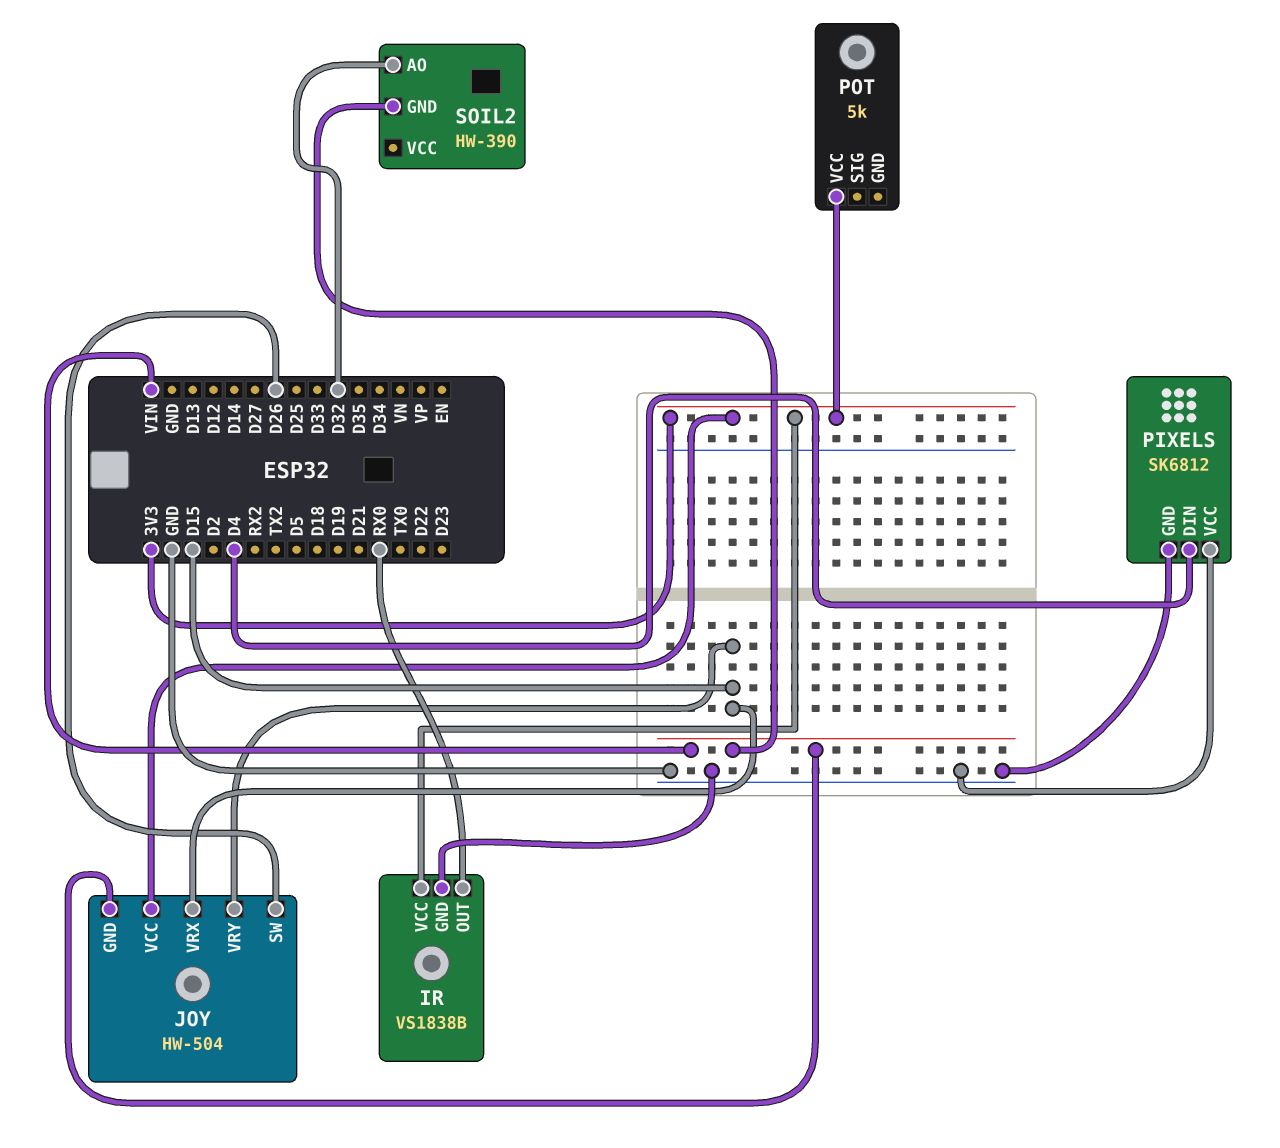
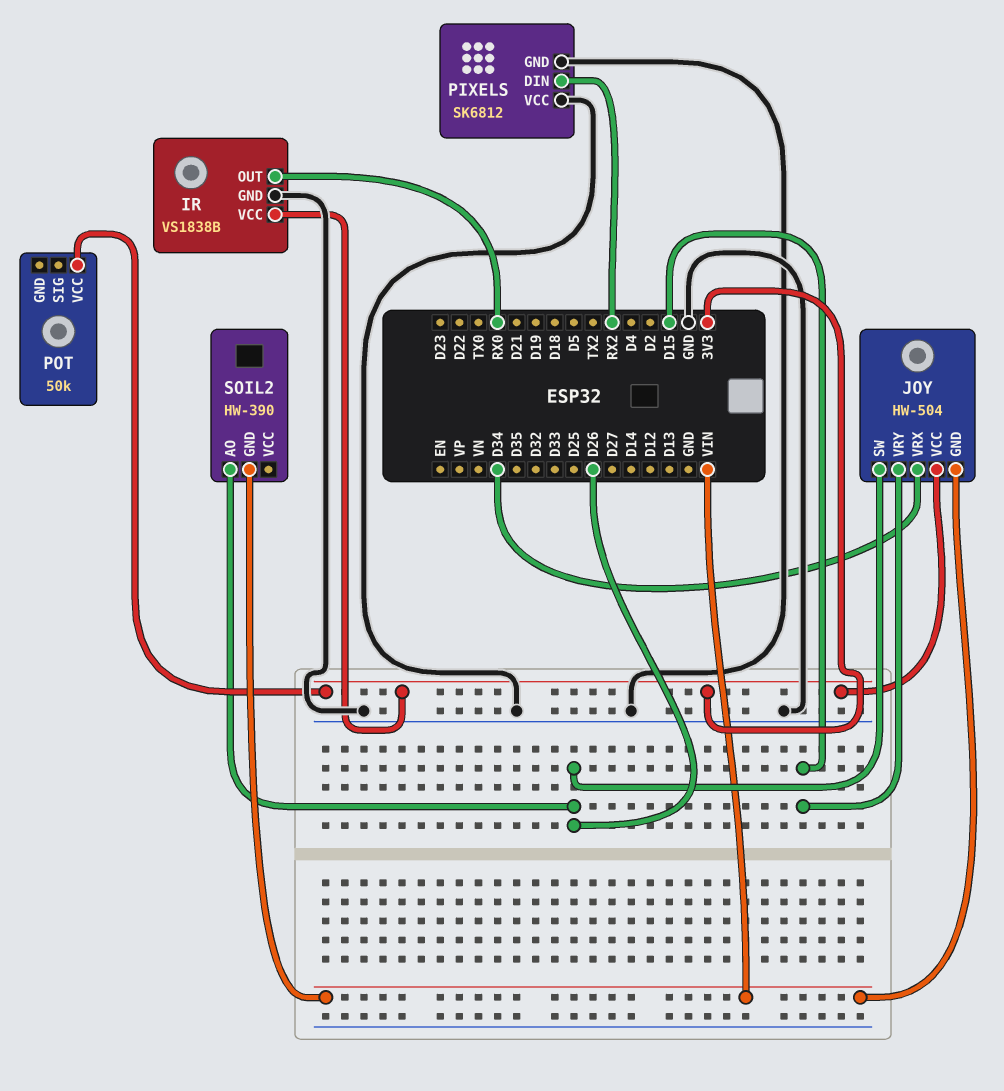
JOY pin VRX: D15 -> D34
PIXELS pin DIN: D4 -> RX2
POT: 5k -> 50k
SOIL2 pin AO: D32 -> D26

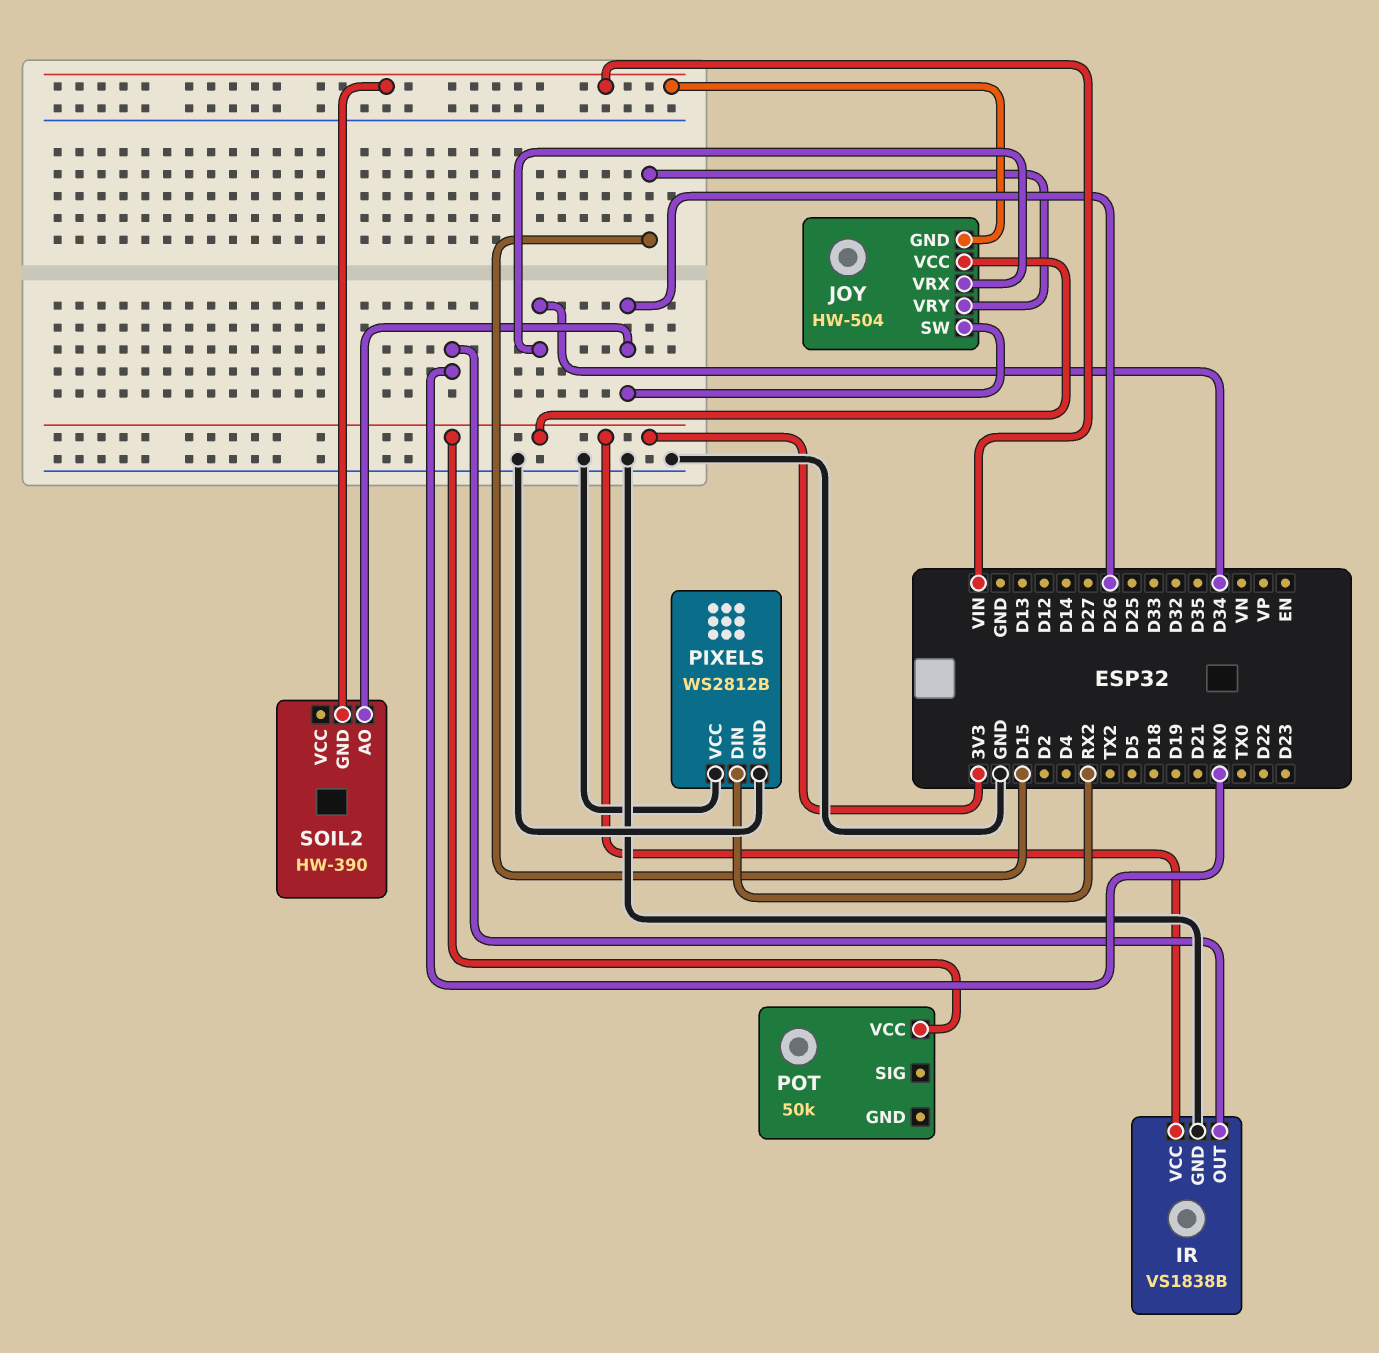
PIXELS: SK6812 -> WS2812B

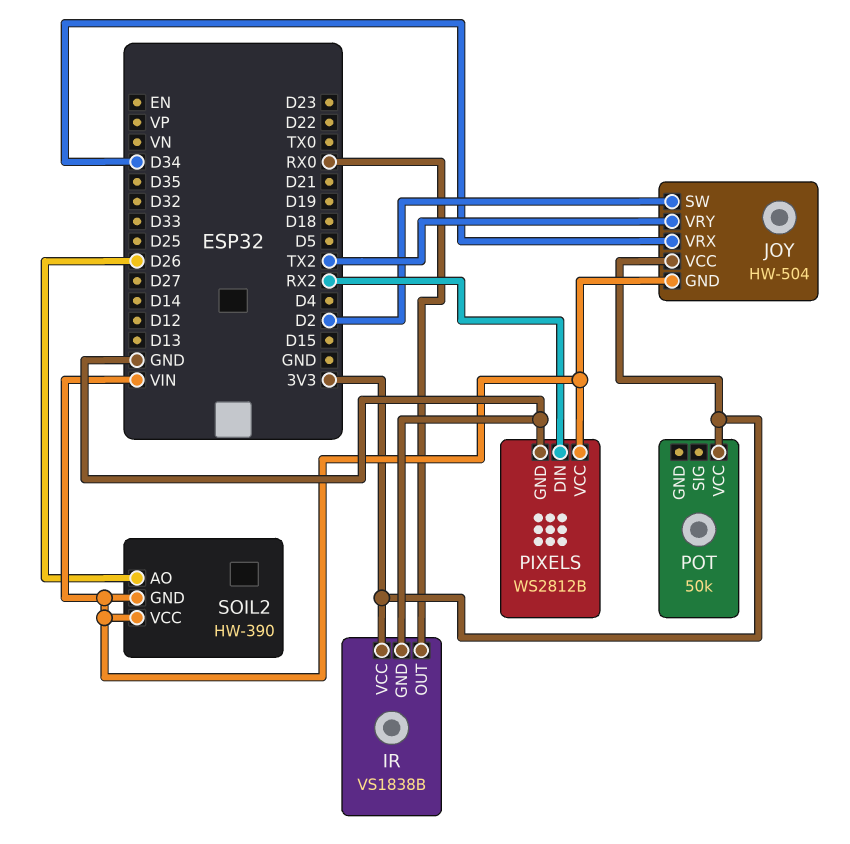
JOY pin SW: D26 -> D2
JOY pin VRY: D15 -> TX2
PIXELS pin VCC: GND -> VIN
SOIL2 pin VCC: none -> VIN

